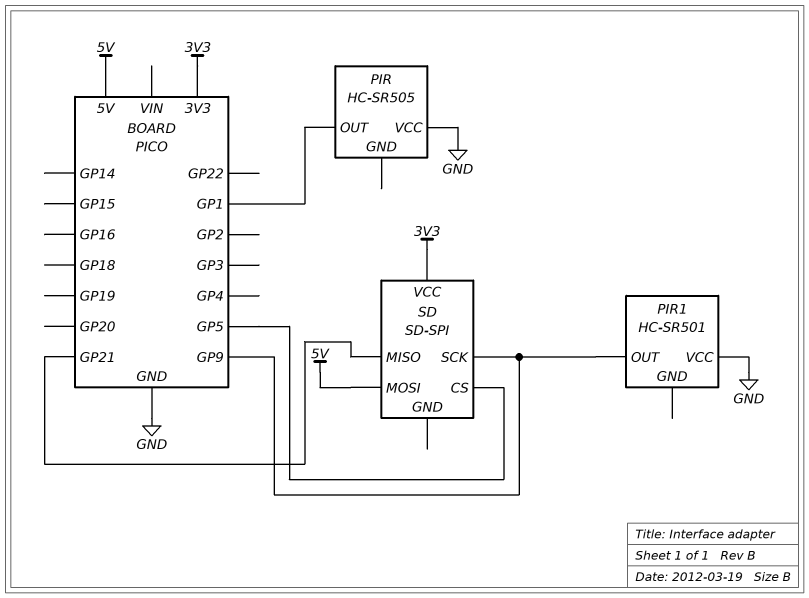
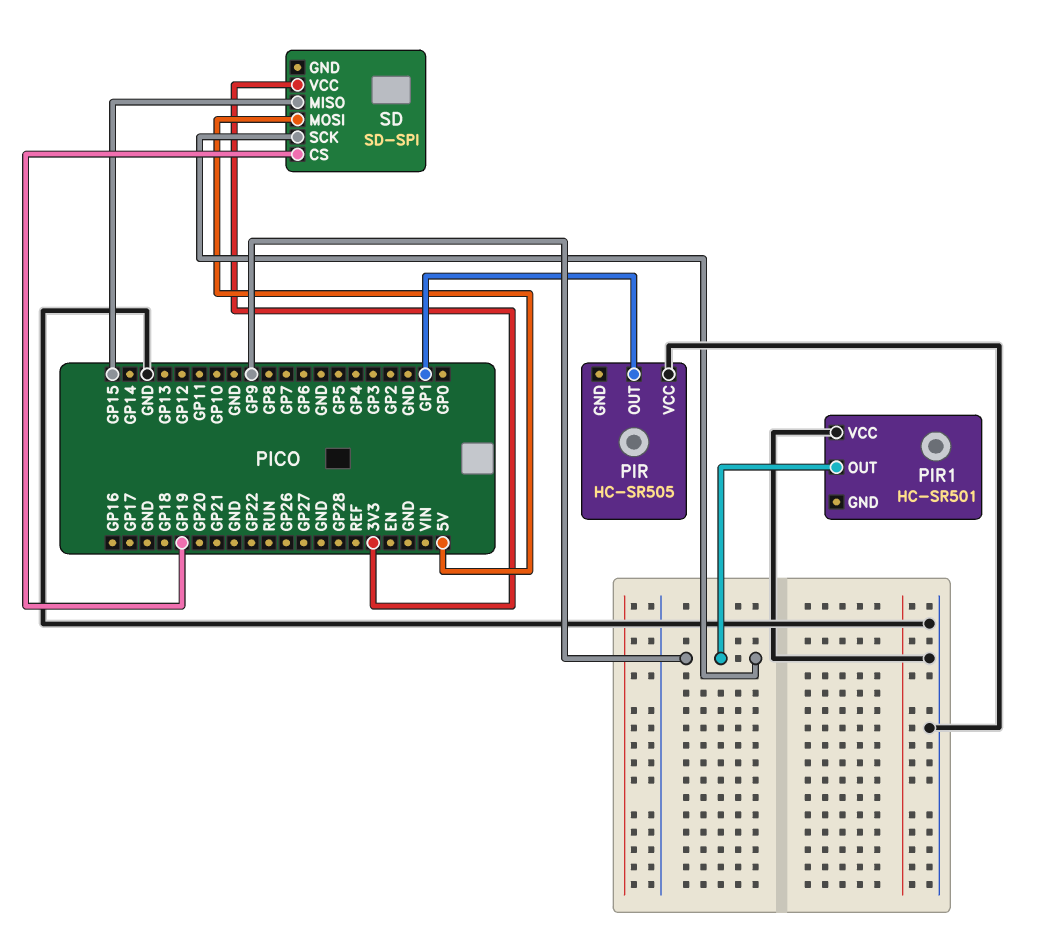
SD pin CS: GP5 -> GP19
SD pin MISO: GP21 -> GP15

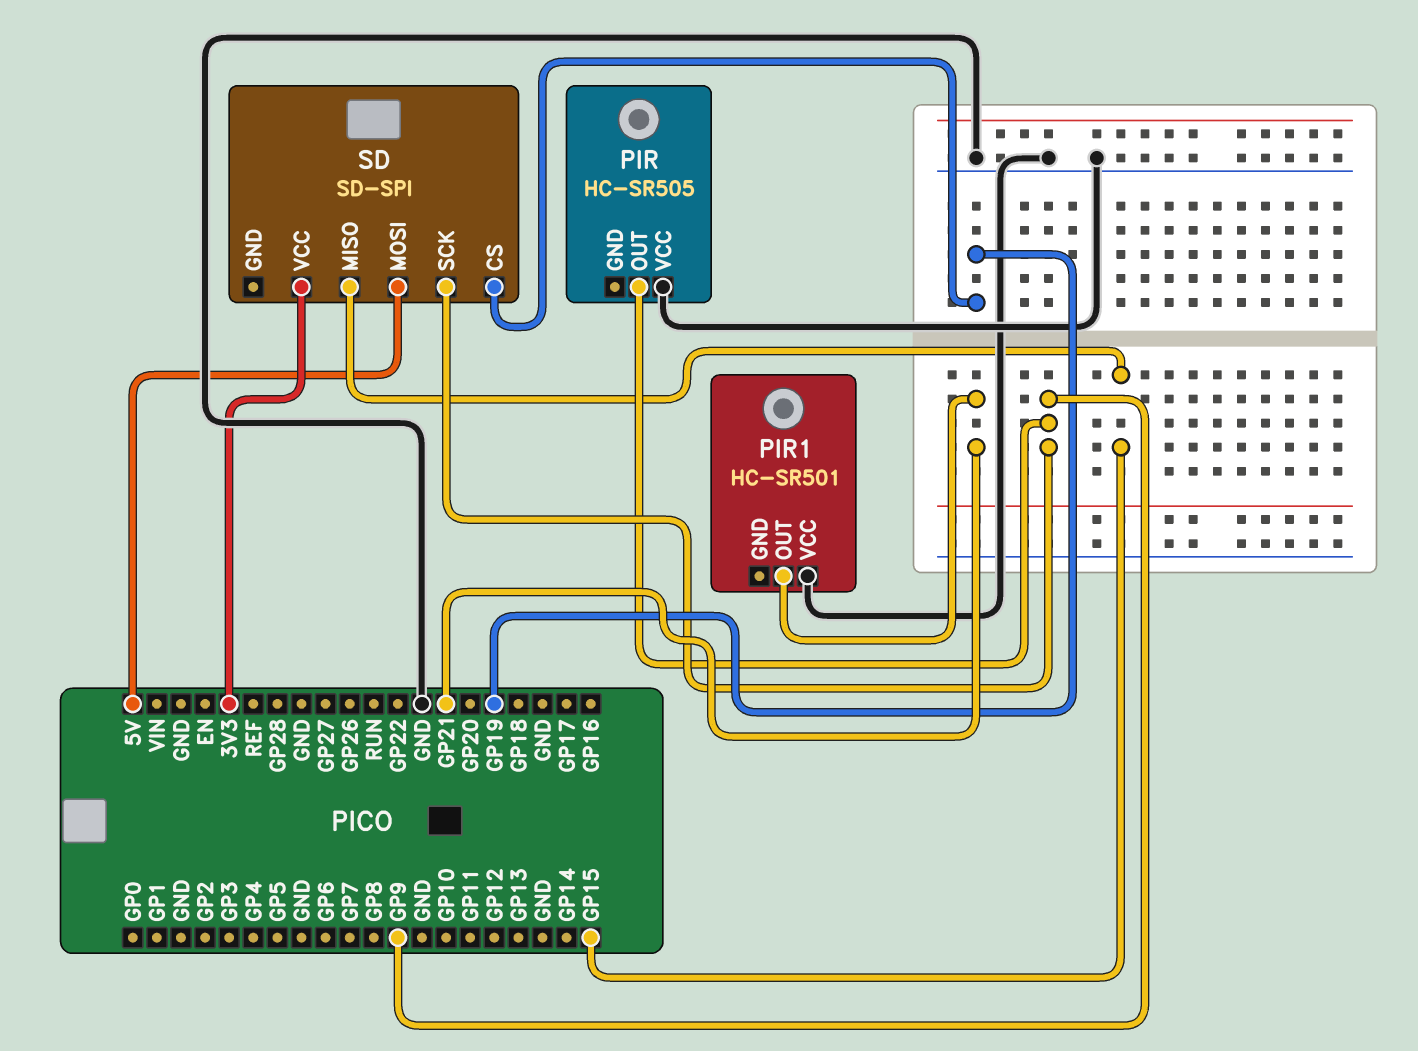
PIR pin OUT: GP1 -> GP9
PIR1 pin OUT: GP9 -> GP21

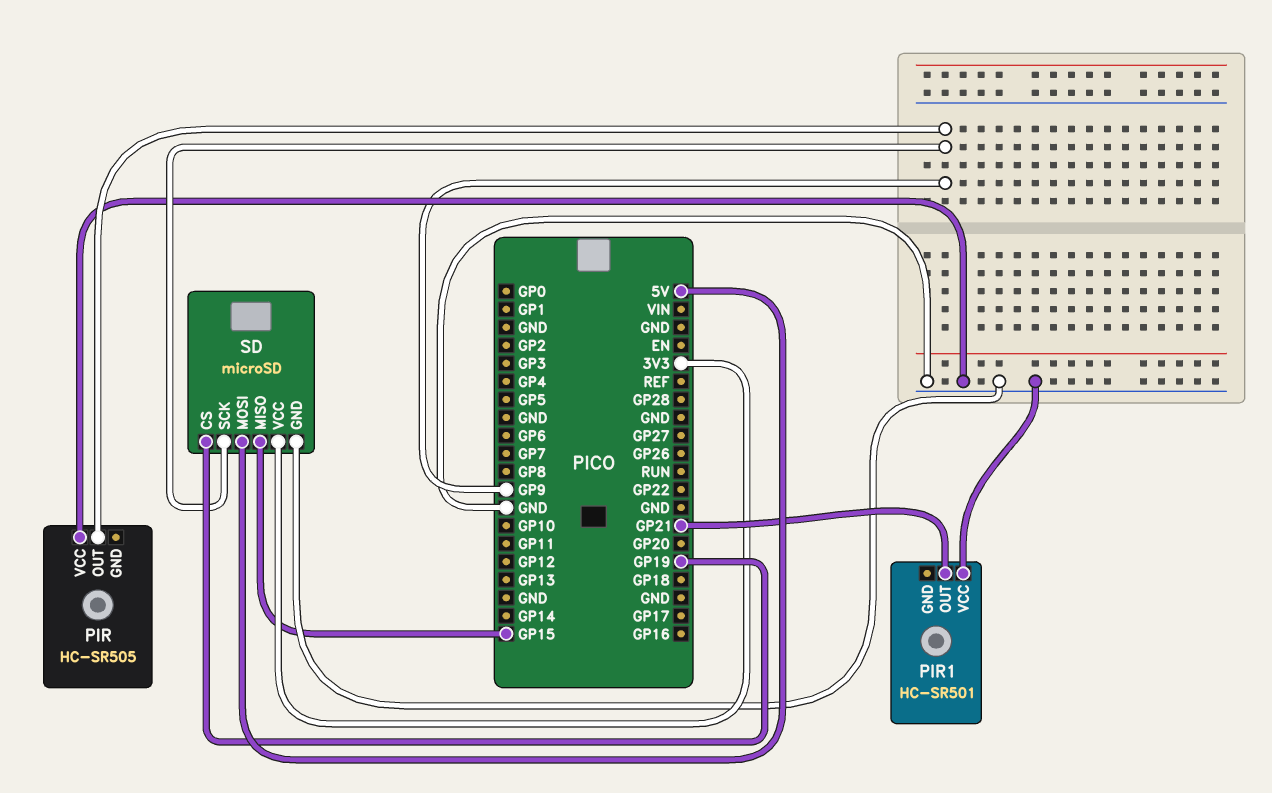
SD: SD-SPI -> microSD
SD pin GND: none -> GND

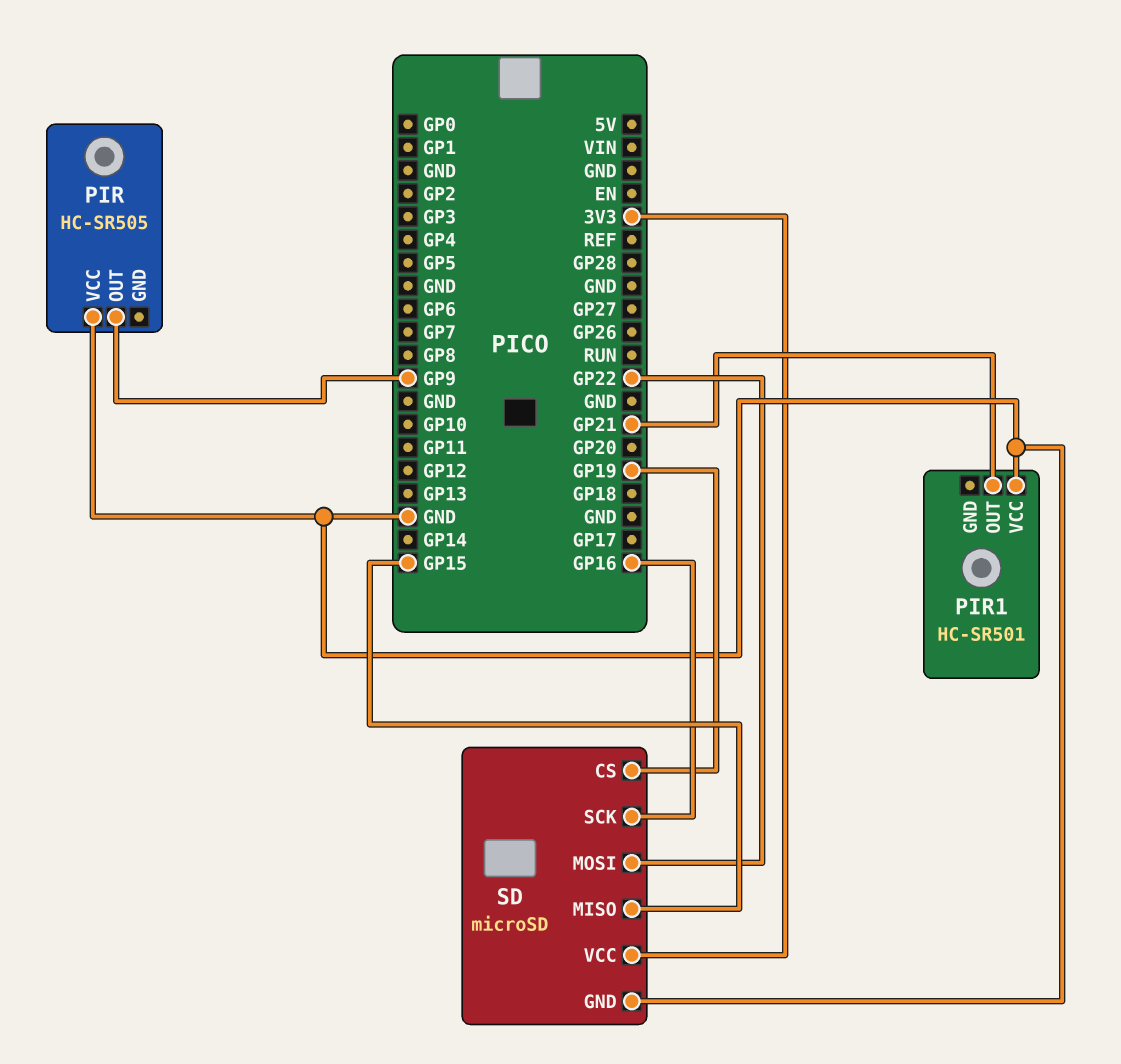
SD pin MOSI: 5V -> GP22
SD pin SCK: GP9 -> GP16

